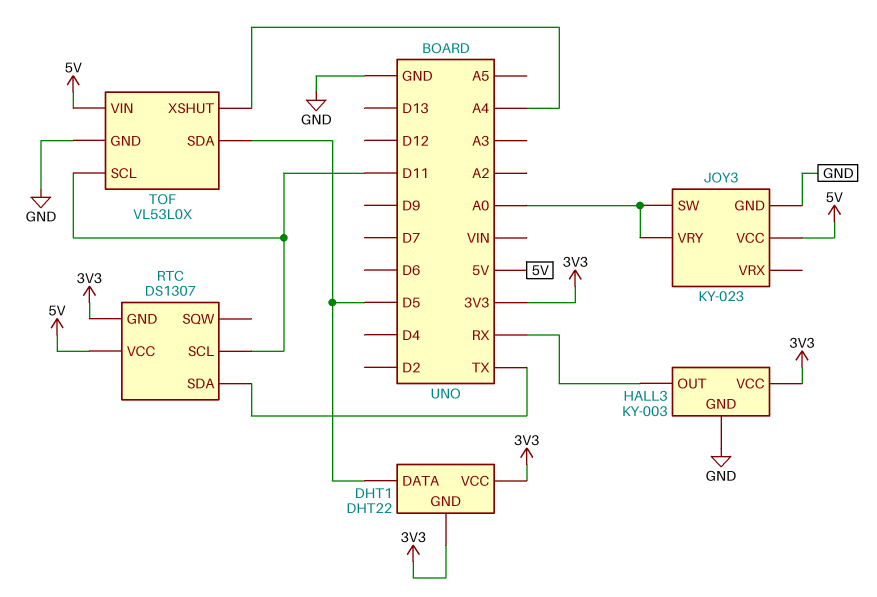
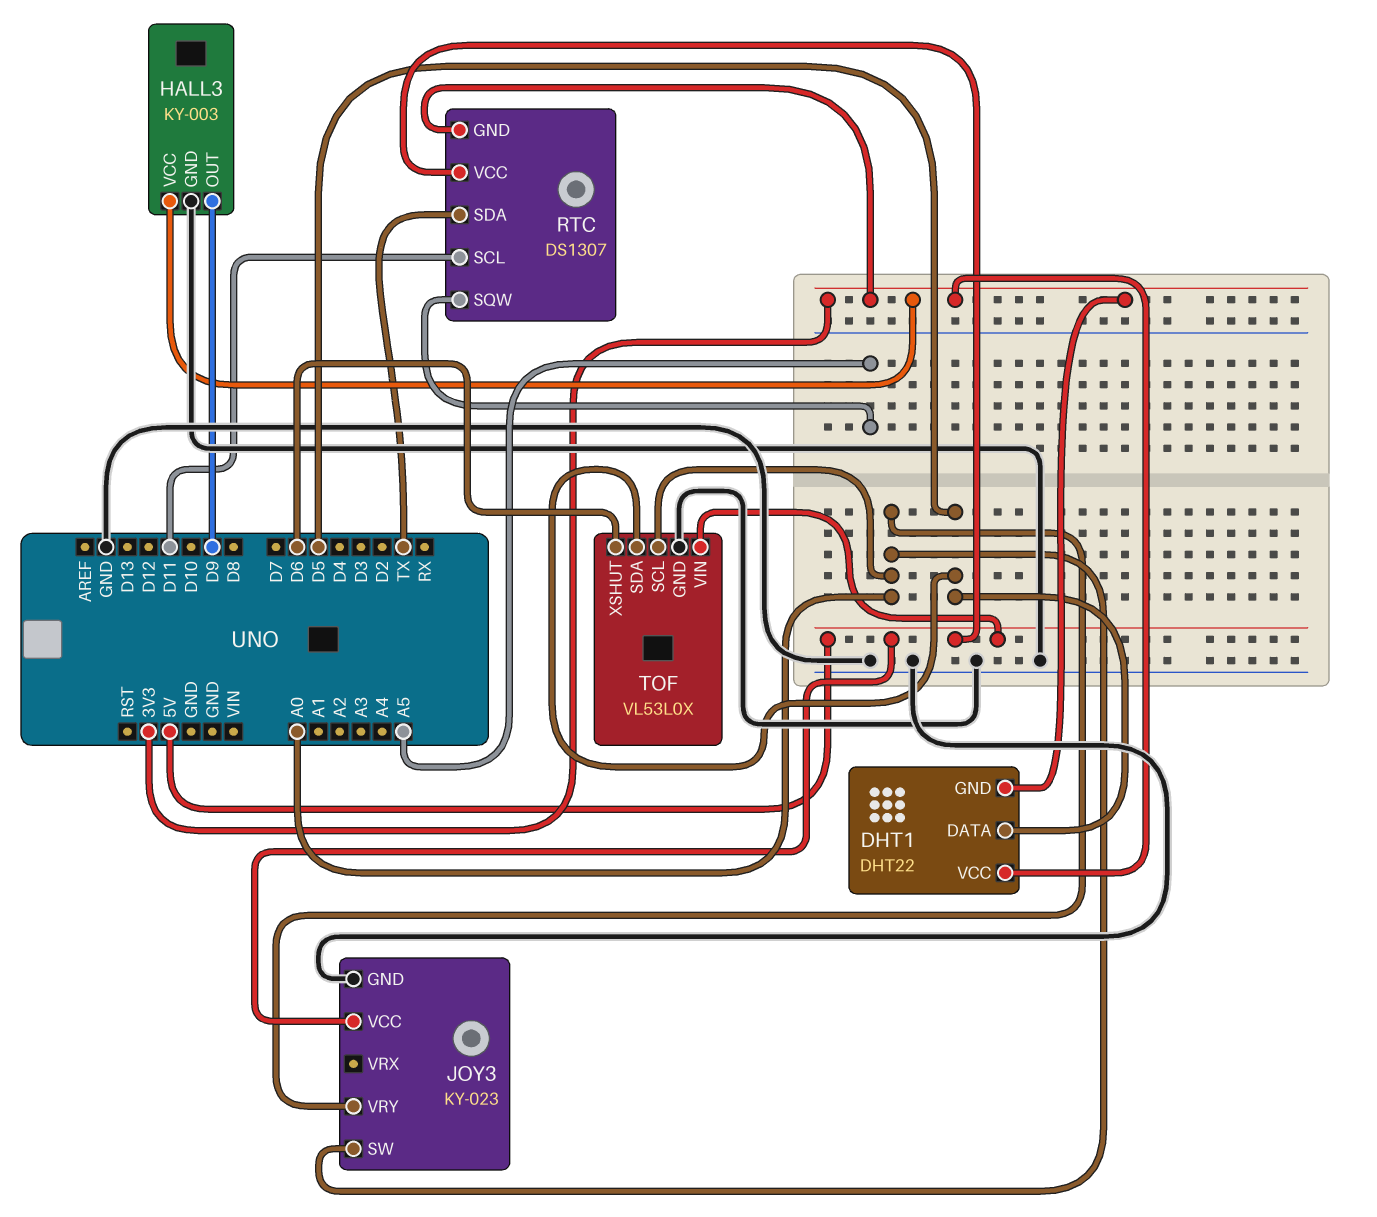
HALL3 pin OUT: RX -> D9
RTC pin SQW: none -> A5
TOF pin SCL: D11 -> A0
TOF pin XSHUT: A4 -> D6

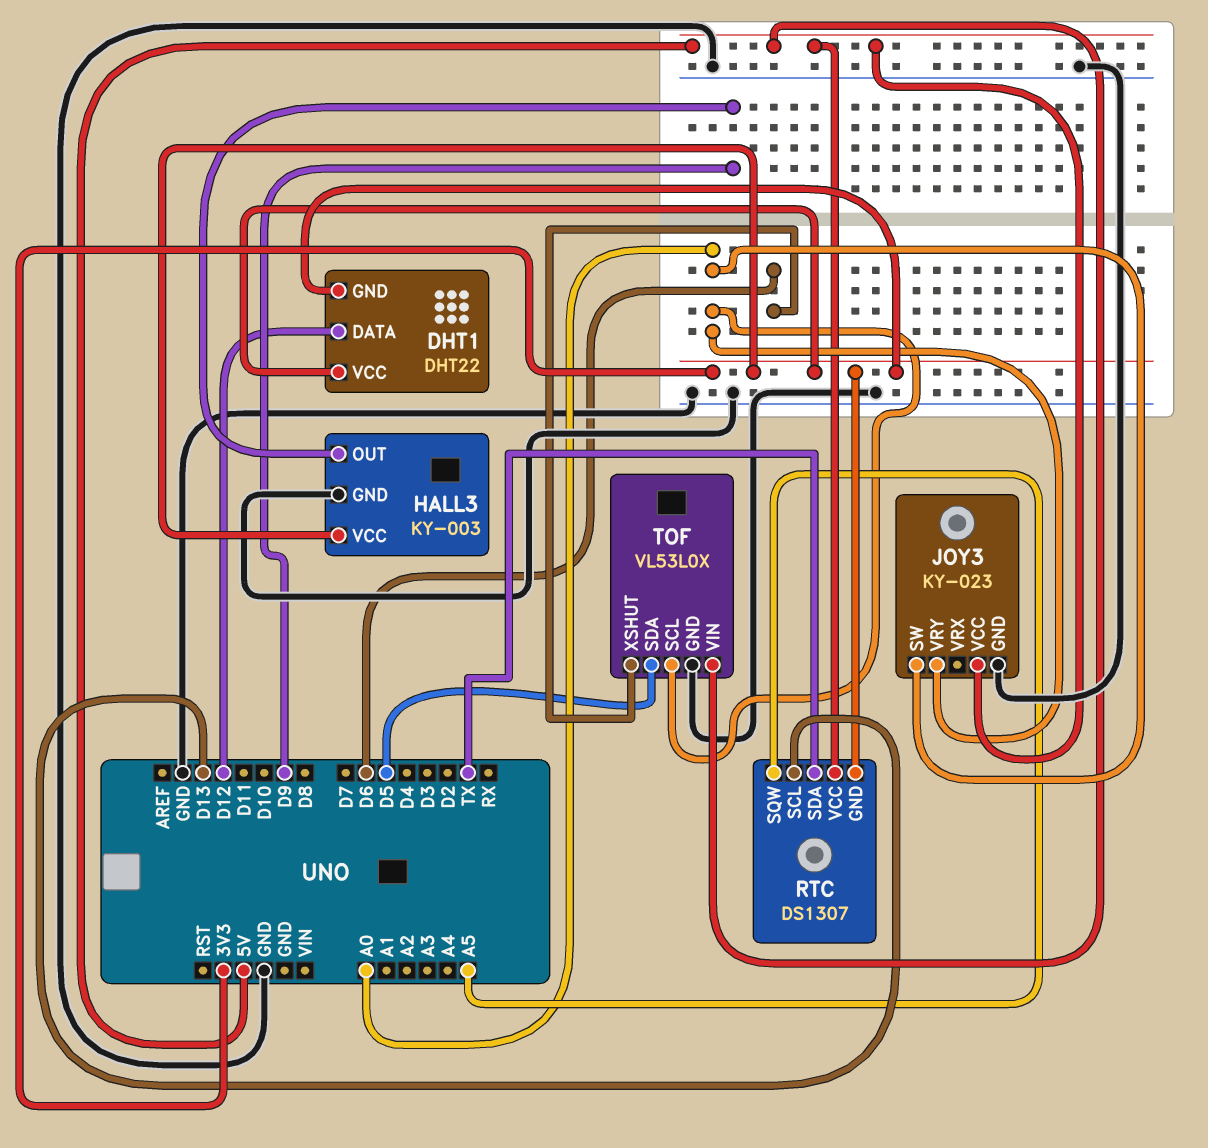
DHT1 pin DATA: D5 -> D12
RTC pin SCL: D11 -> D13

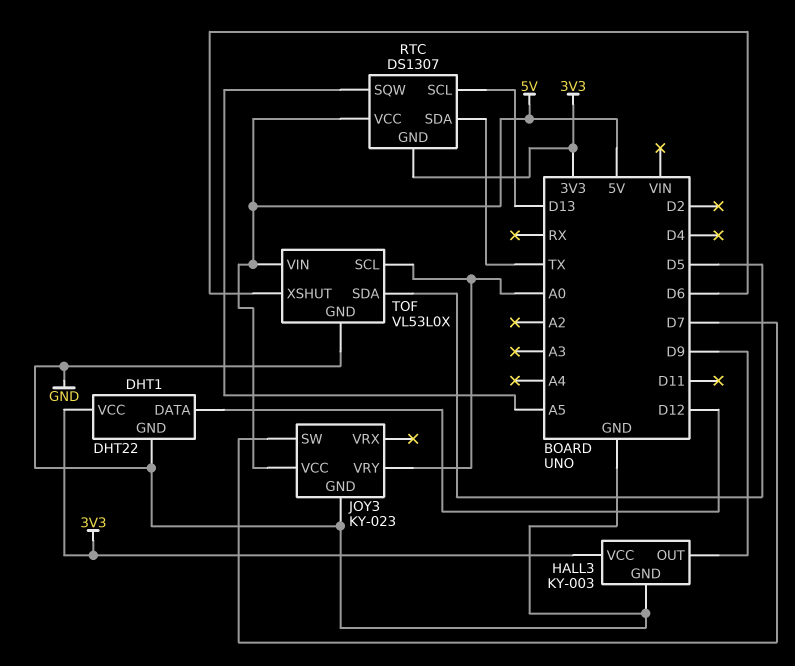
DHT1 pin GND: 3V3 -> GND
JOY3 pin SW: A0 -> D7

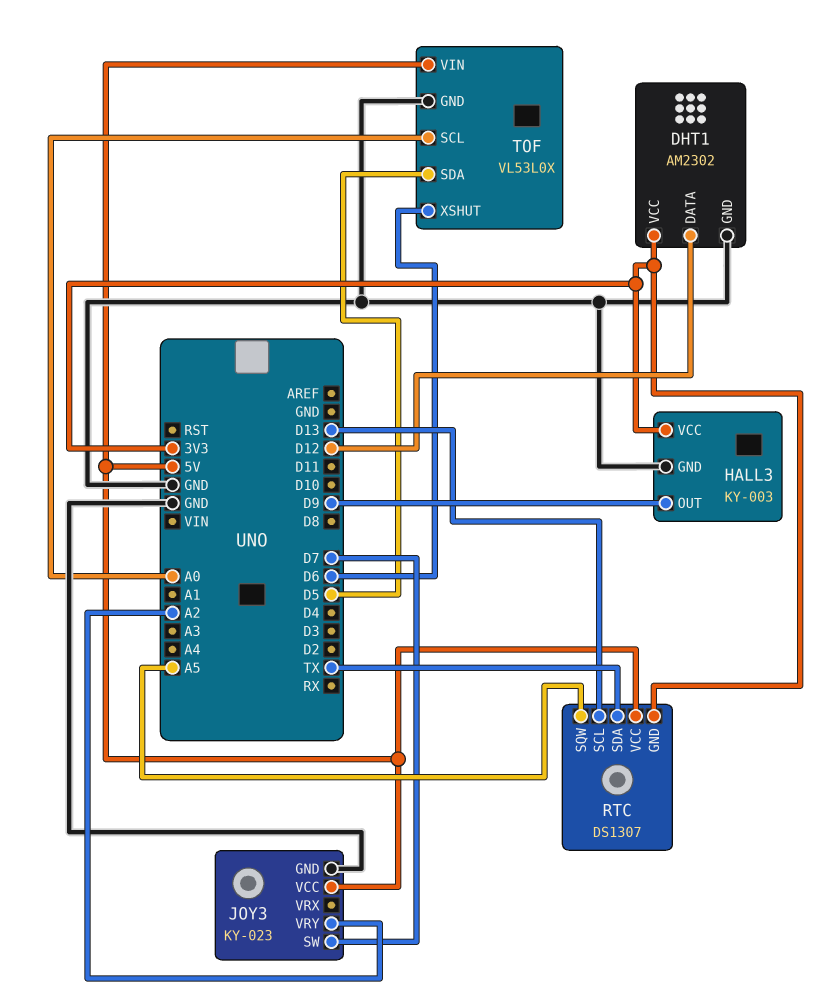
DHT1: DHT22 -> AM2302
JOY3 pin VRY: A0 -> A2

